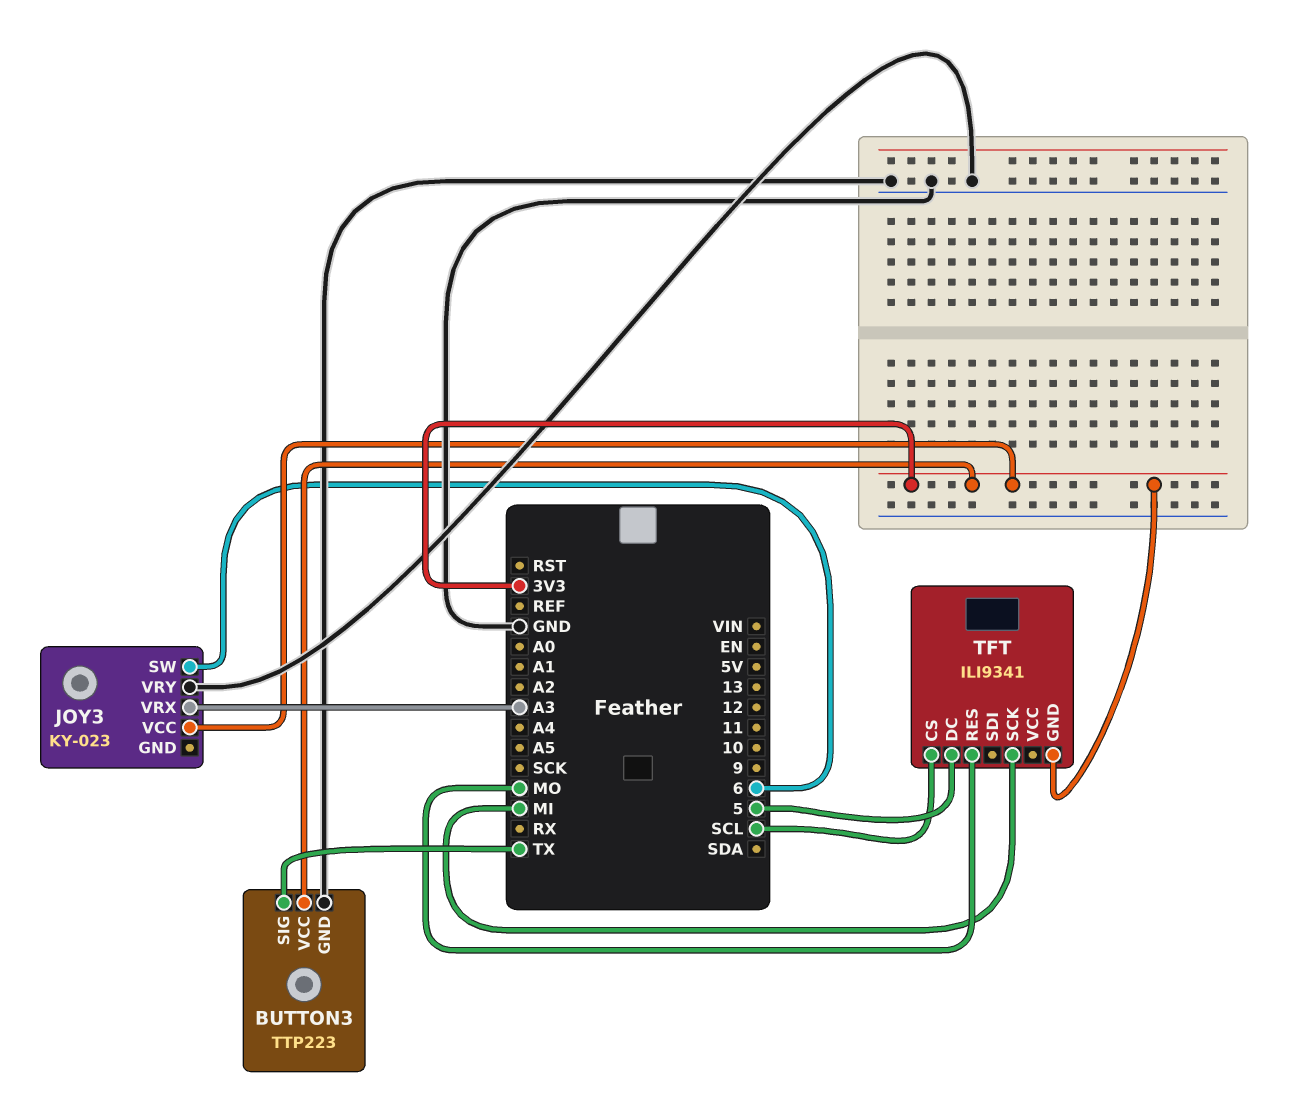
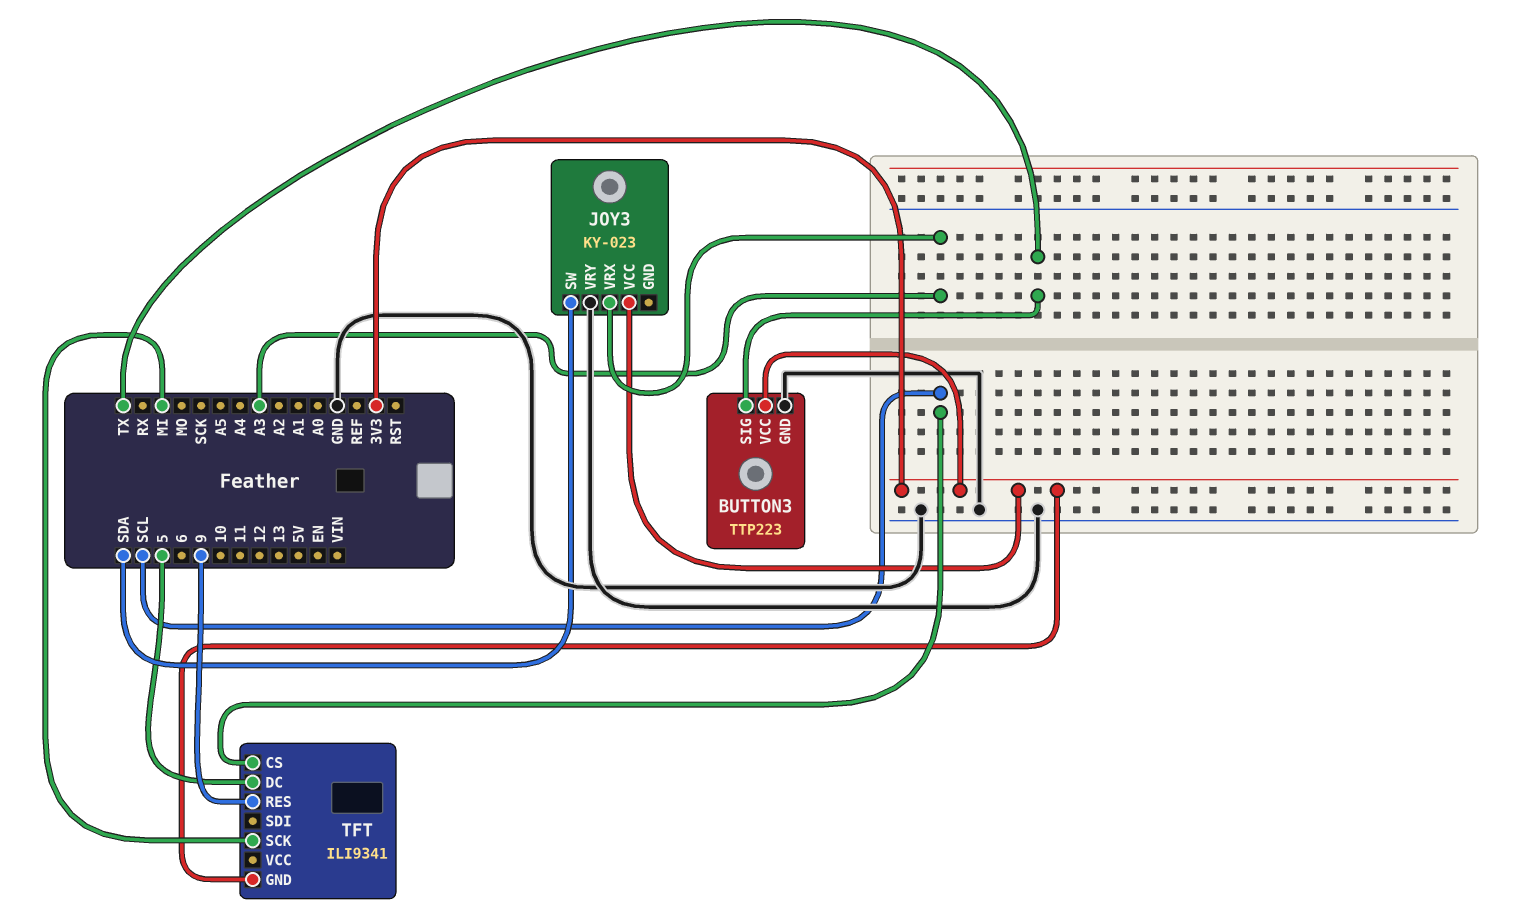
JOY3 pin SW: 6 -> SDA
TFT pin RES: MO -> 9

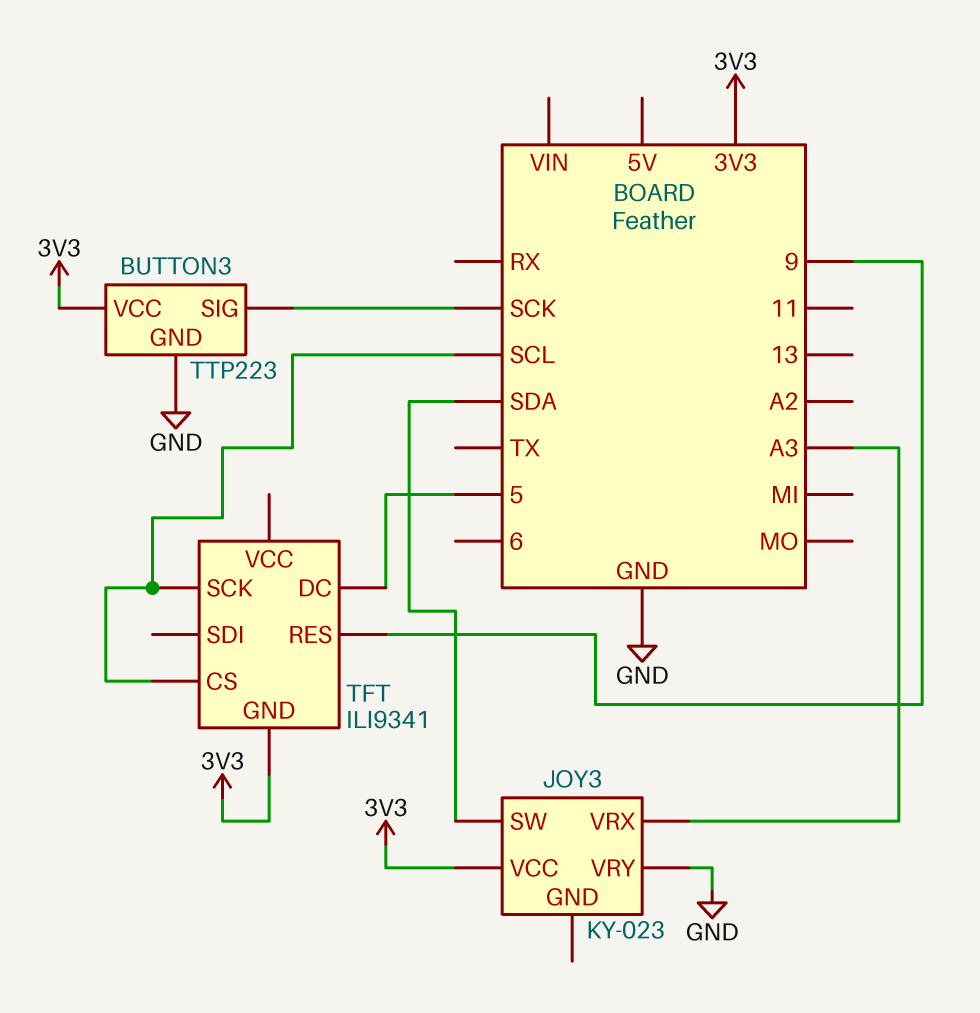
BUTTON3 pin SIG: TX -> SCK
TFT pin SCK: MI -> SCL

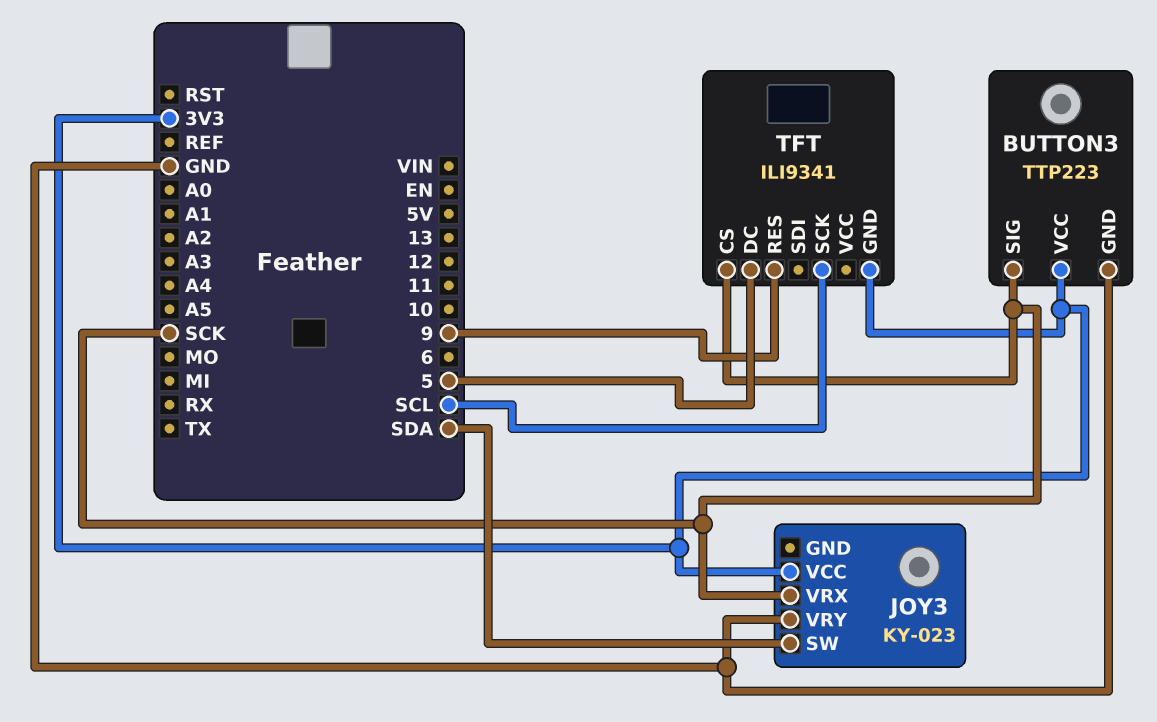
JOY3 pin VRX: A3 -> SCK
TFT pin CS: SCL -> SCK

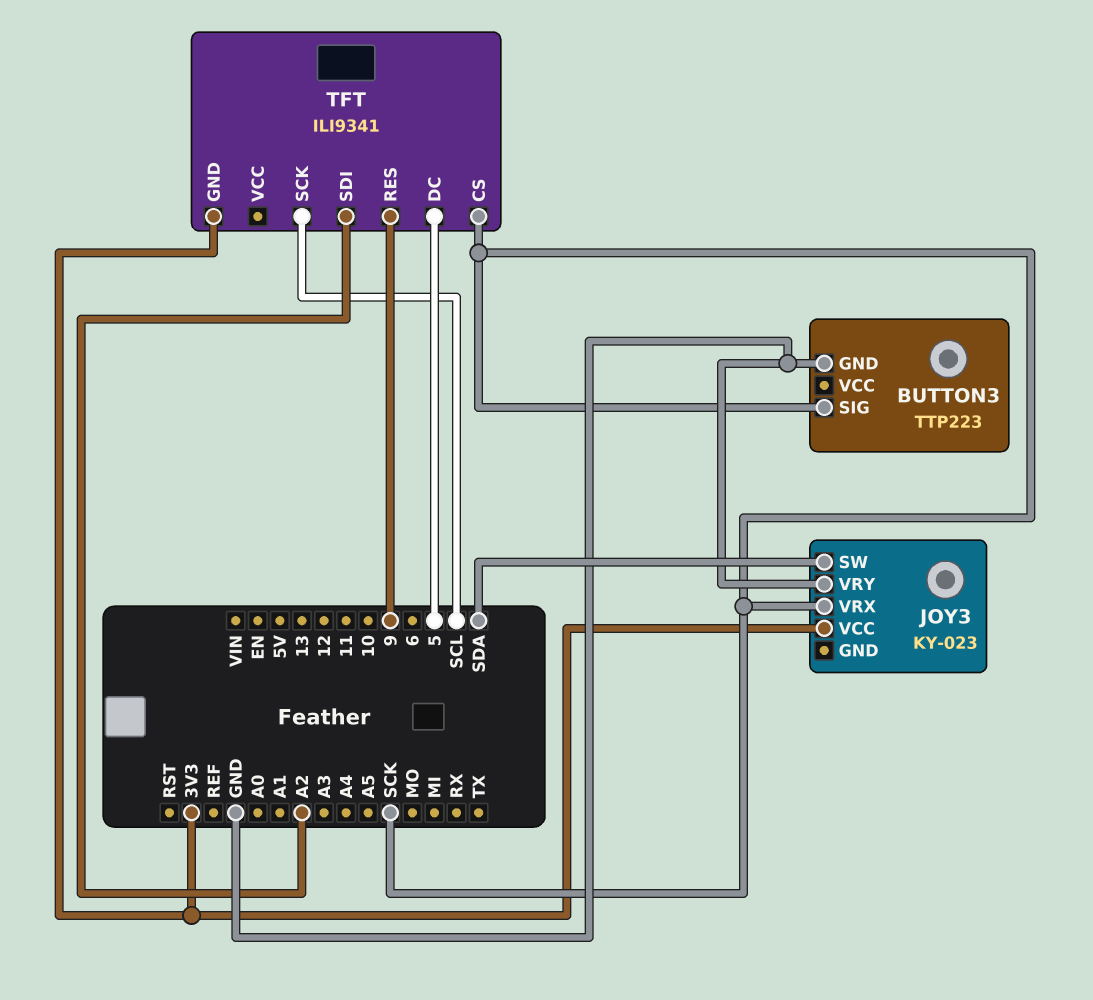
BUTTON3 pin VCC: 3V3 -> none
TFT pin SDI: none -> A2

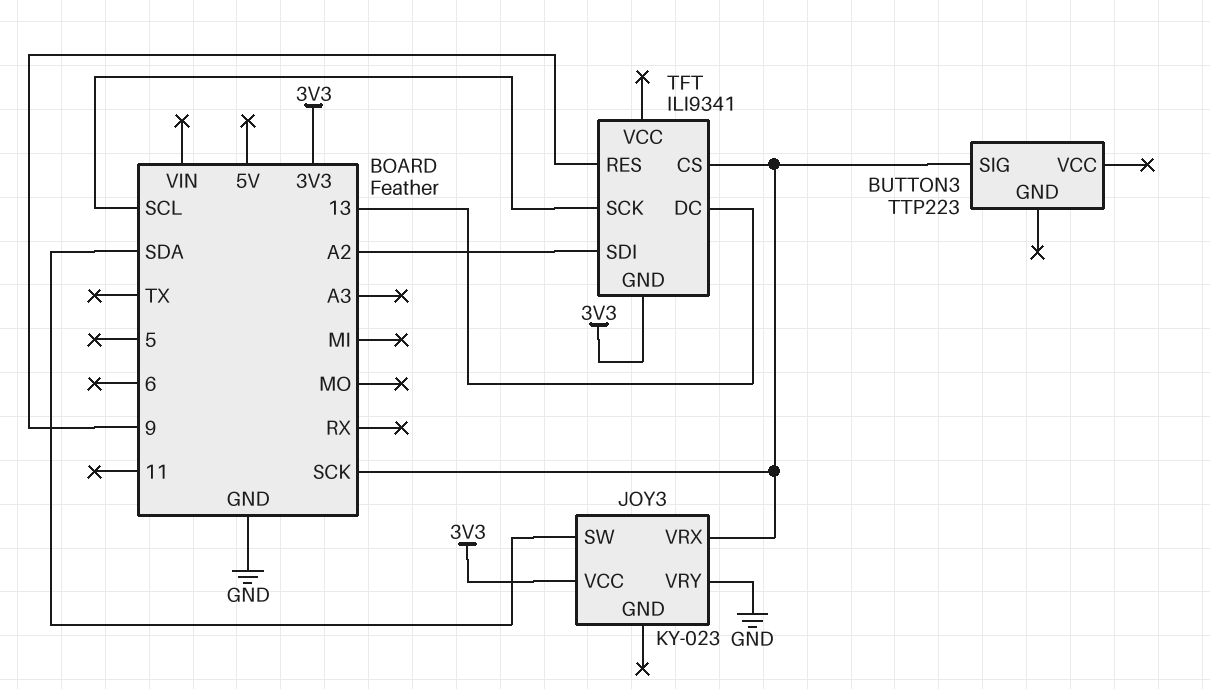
BUTTON3 pin GND: GND -> none
TFT pin DC: 5 -> 13

